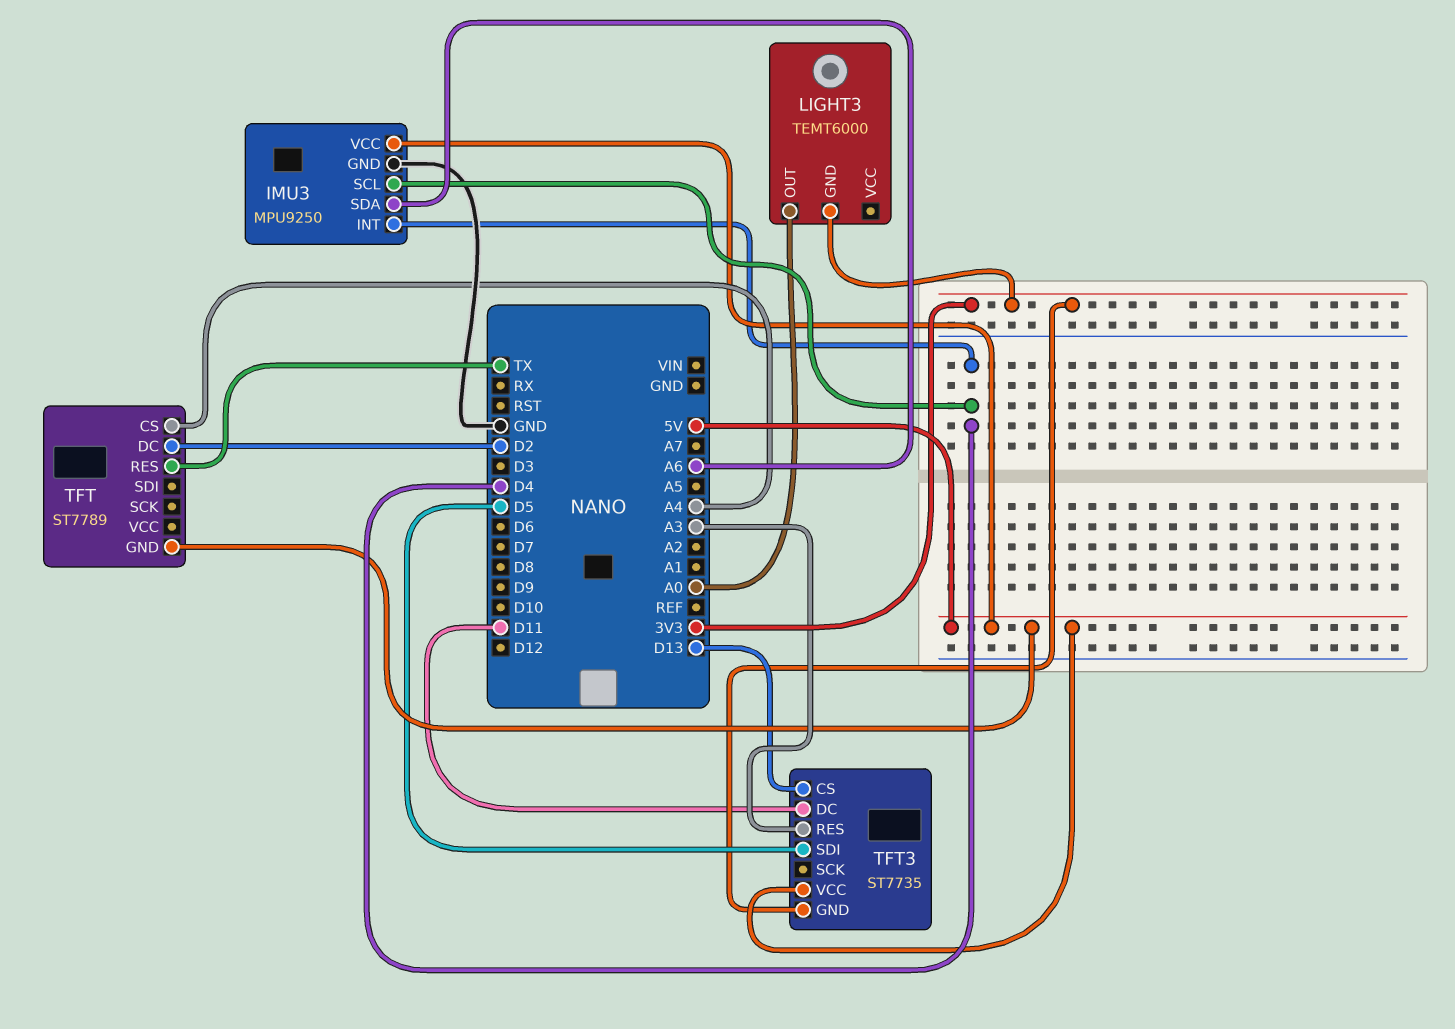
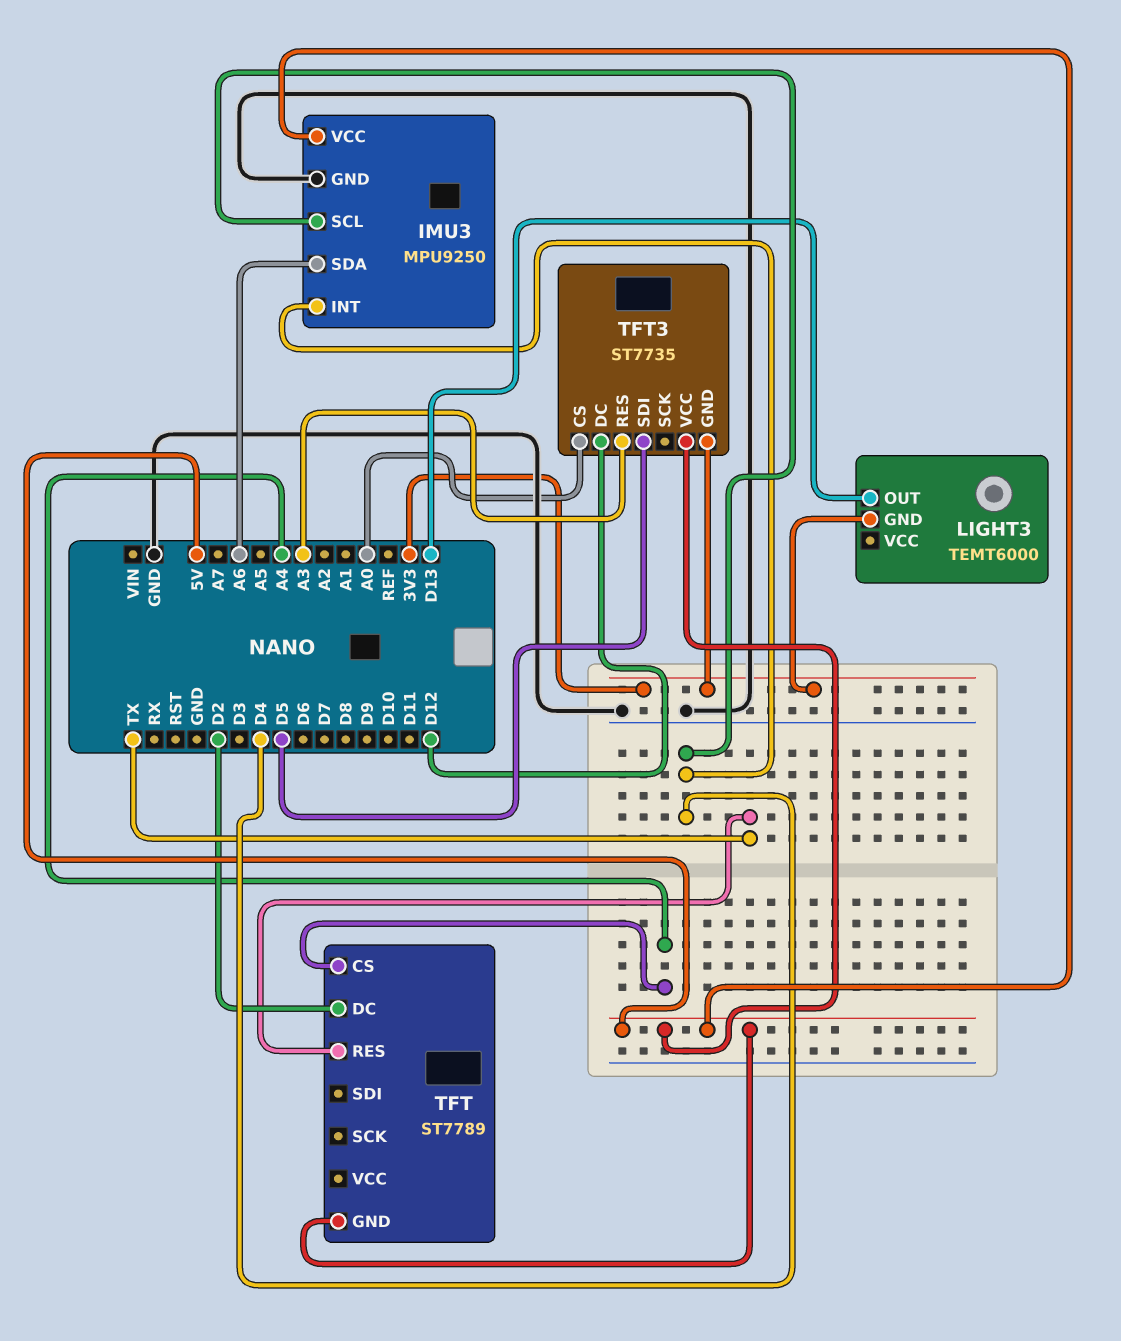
LIGHT3 pin OUT: A0 -> D13
TFT3 pin CS: D13 -> A0
TFT3 pin DC: D11 -> D12

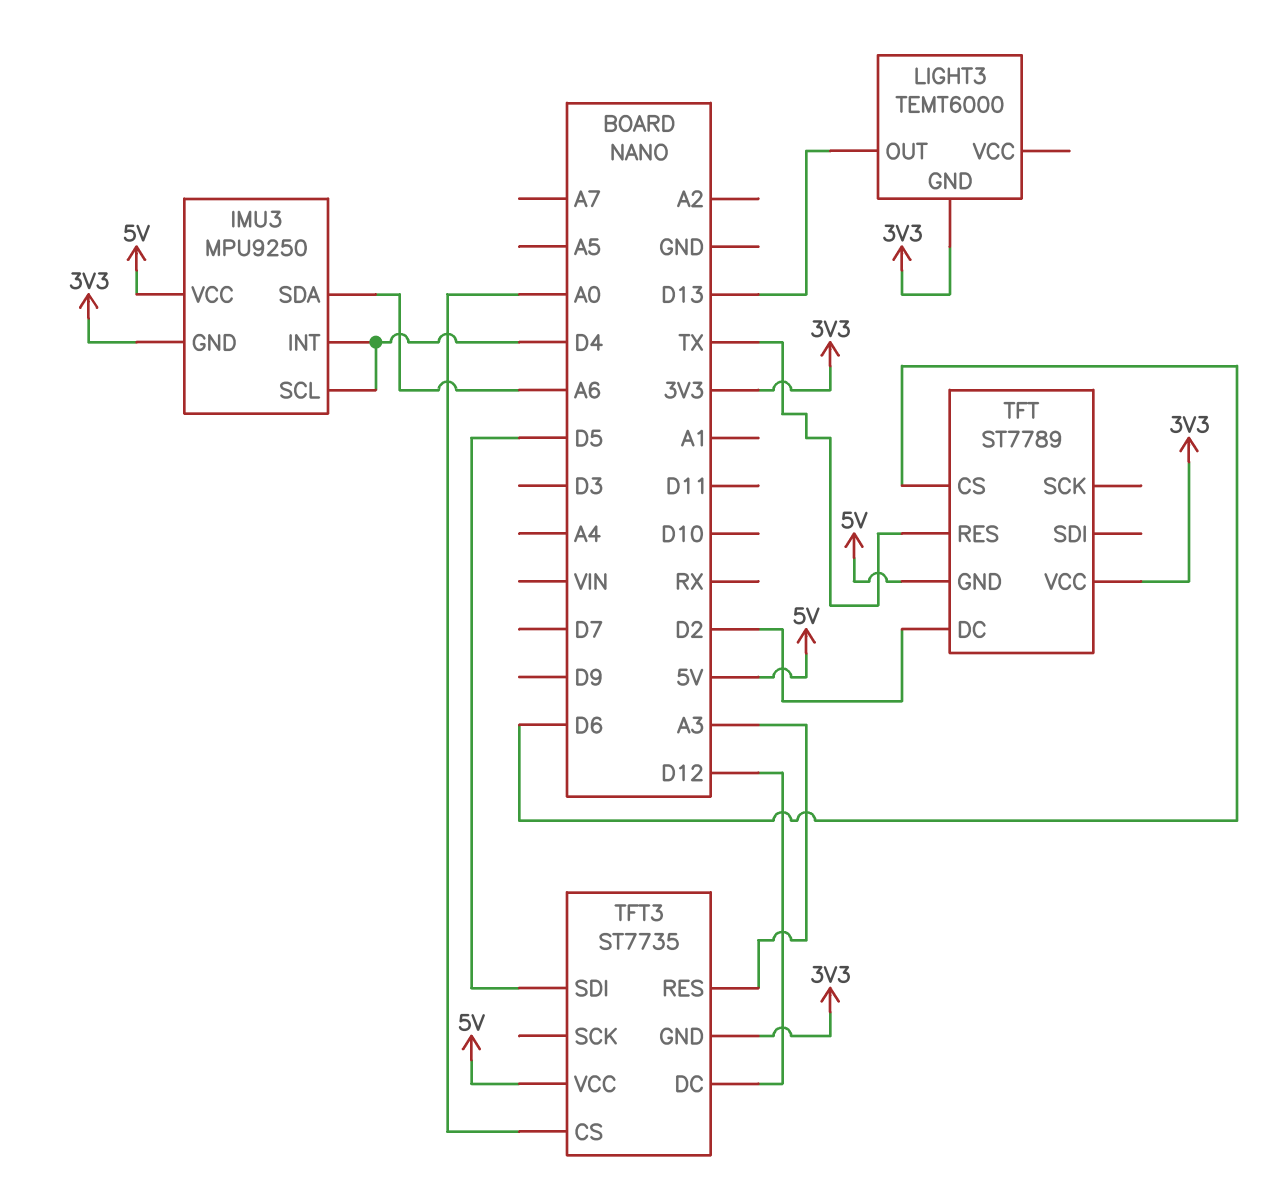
IMU3 pin GND: GND -> 3V3
TFT pin CS: A4 -> D6
TFT pin VCC: none -> 3V3

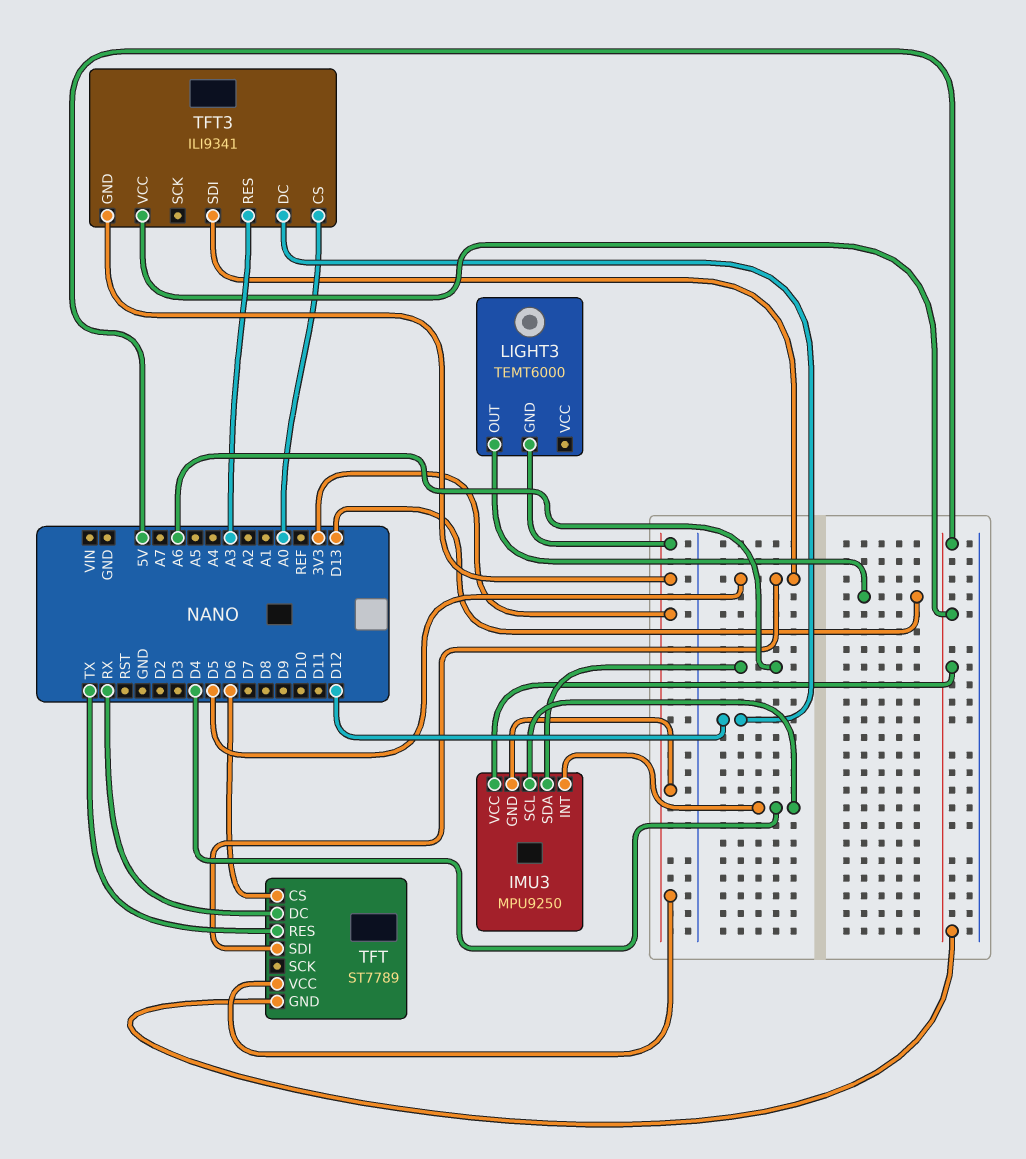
TFT pin DC: D2 -> RX
TFT pin SDI: none -> D5
TFT3: ST7735 -> ILI9341

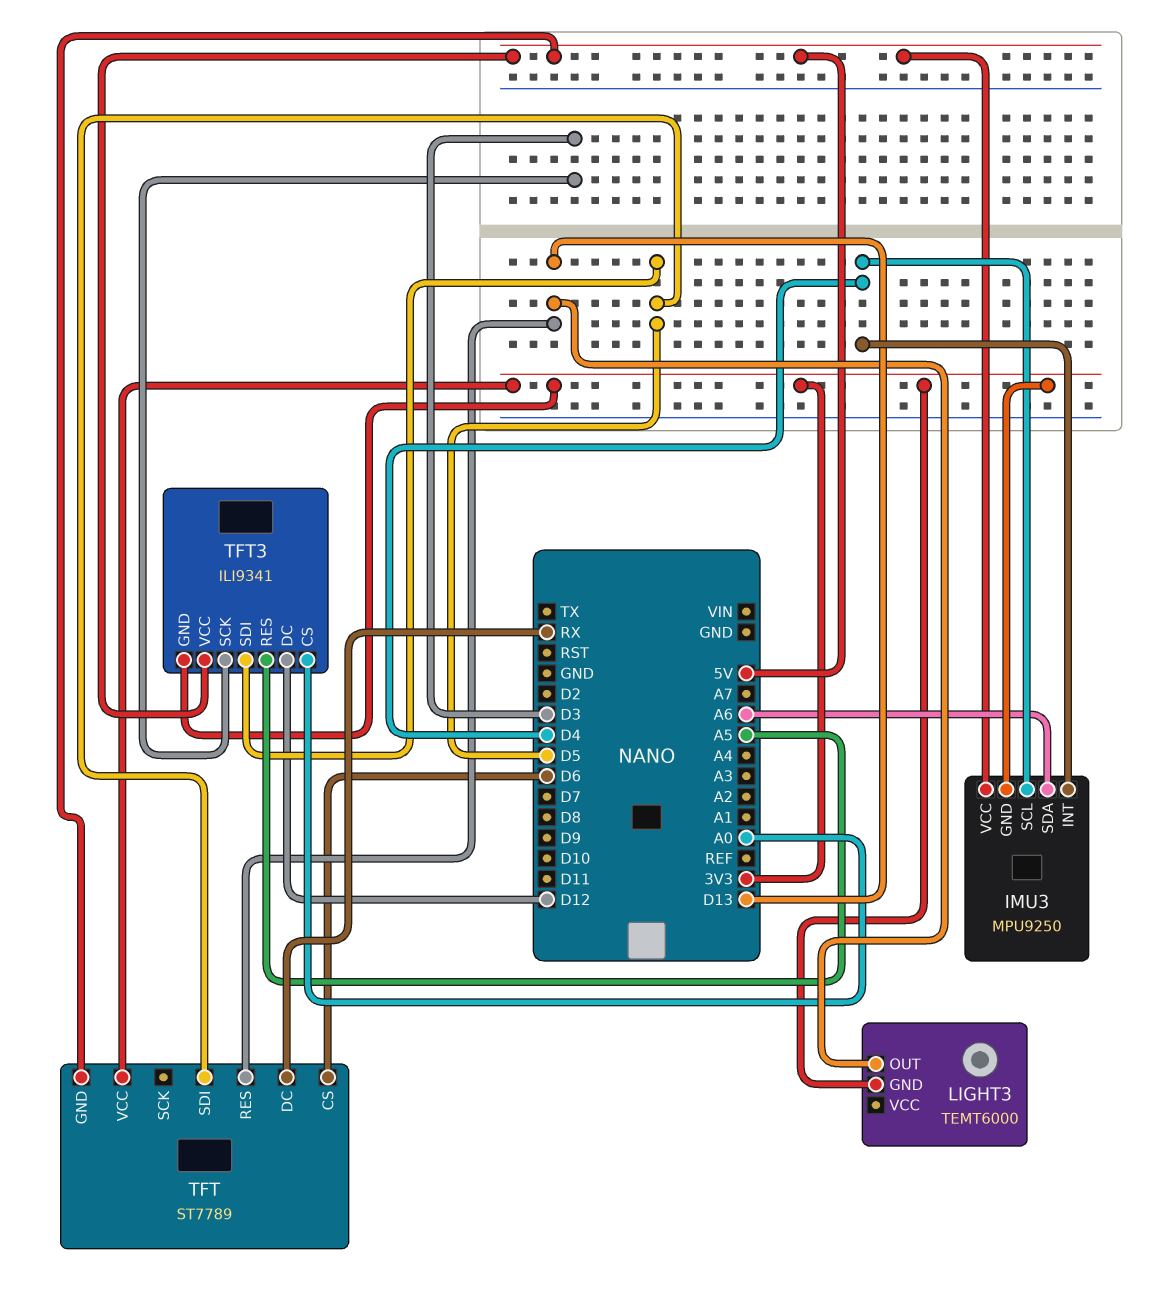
TFT pin RES: TX -> D13
TFT3 pin RES: A3 -> A5
TFT3 pin SCK: none -> D3

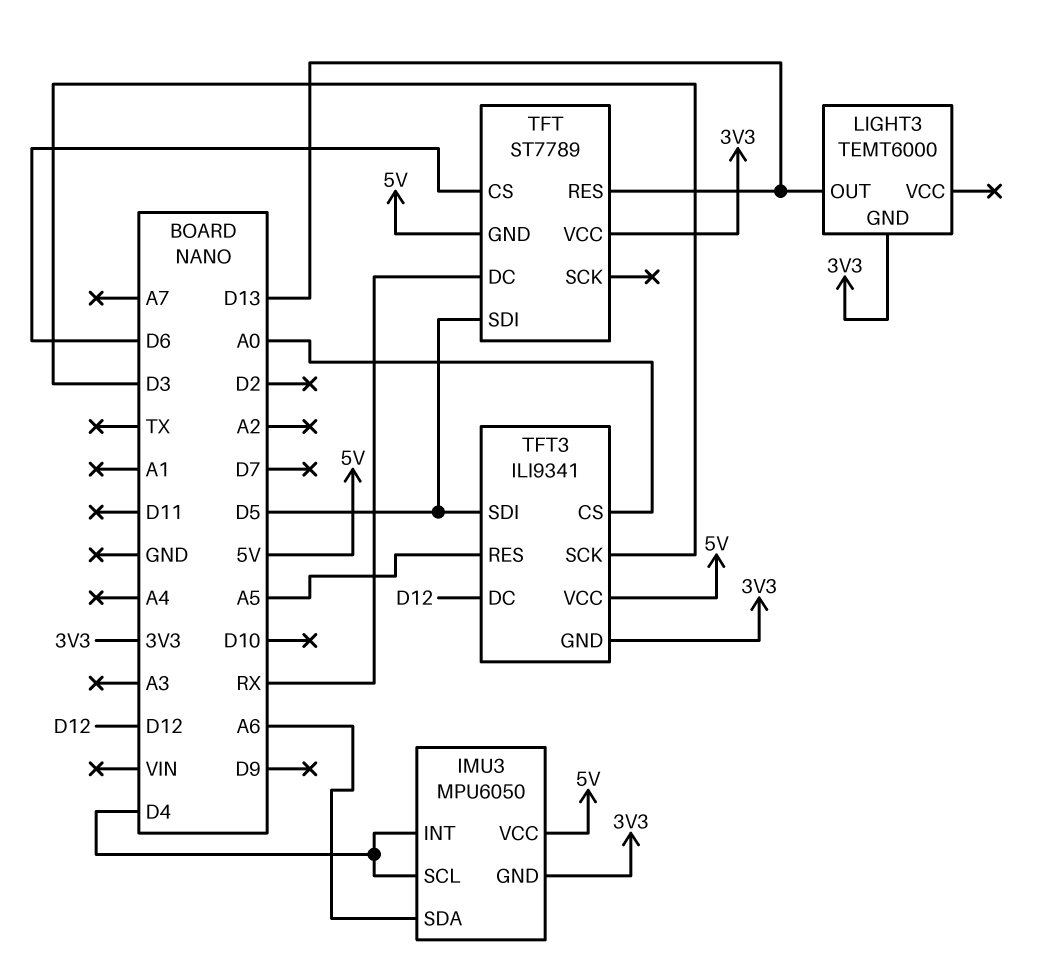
IMU3: MPU9250 -> MPU6050

